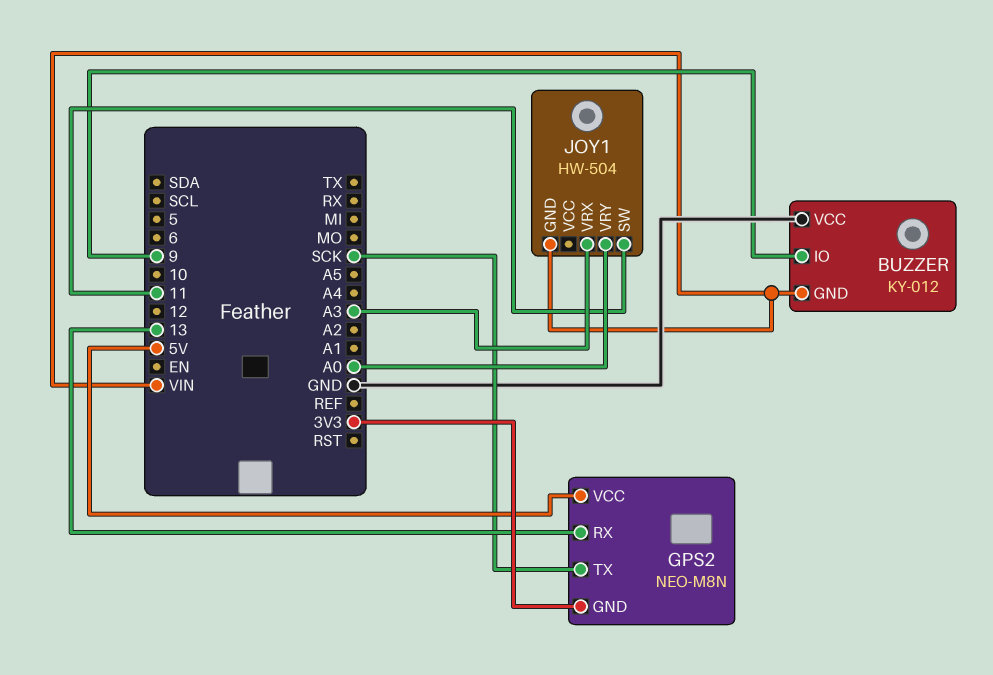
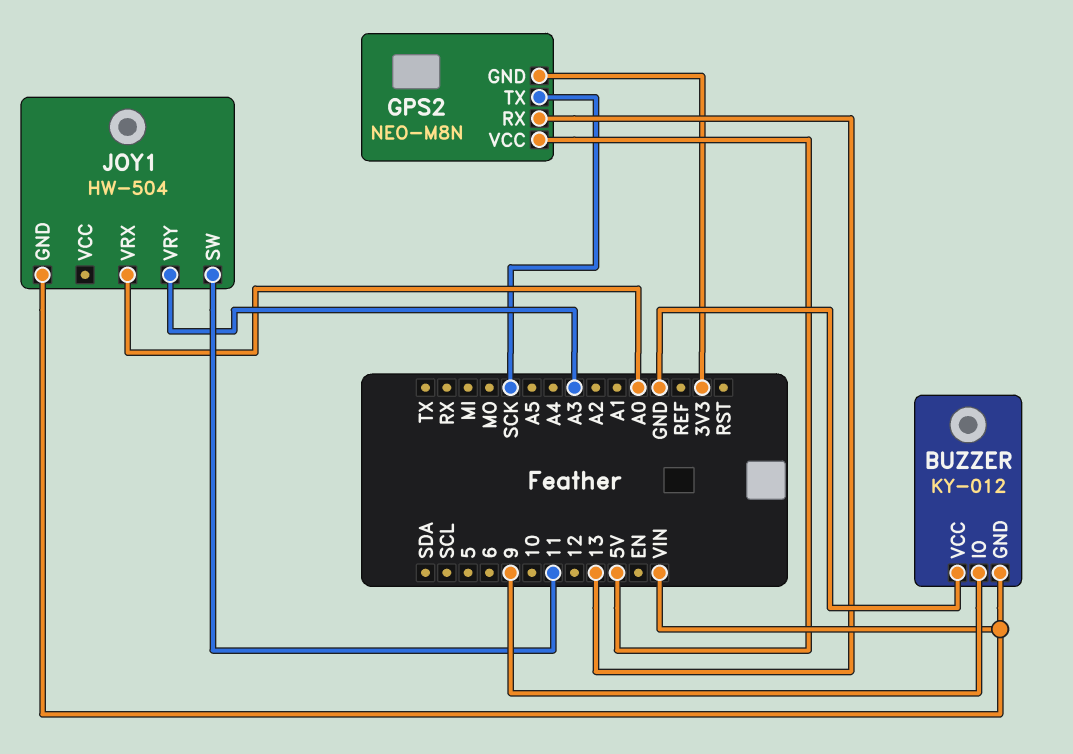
JOY1 pin VRX: A3 -> A0
JOY1 pin VRY: A0 -> A3

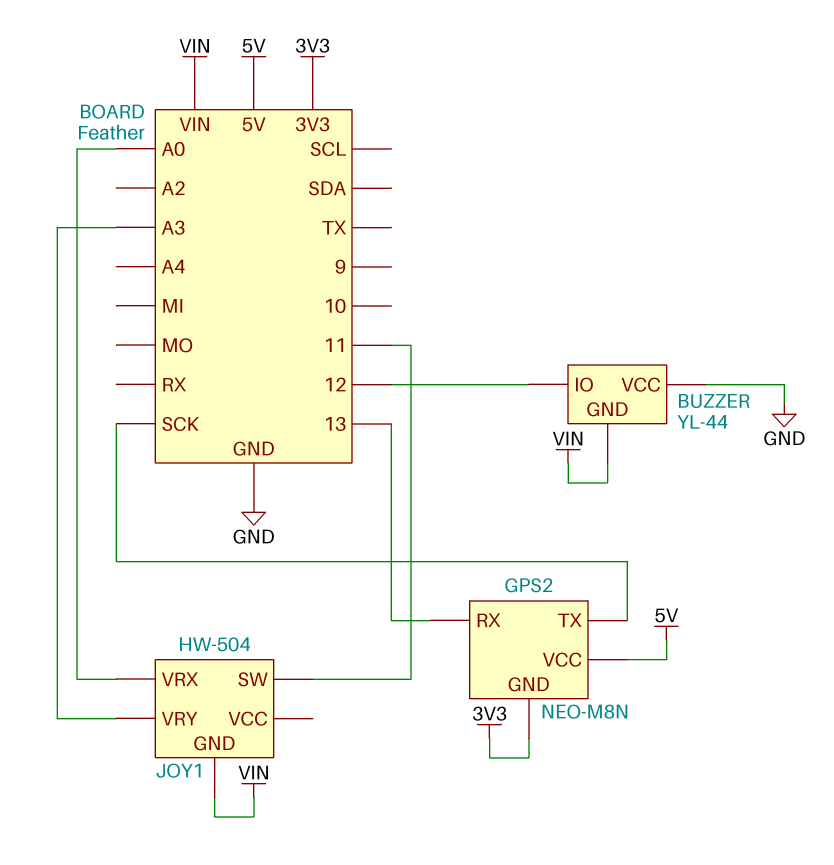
BUZZER: KY-012 -> YL-44
BUZZER pin IO: 9 -> 12

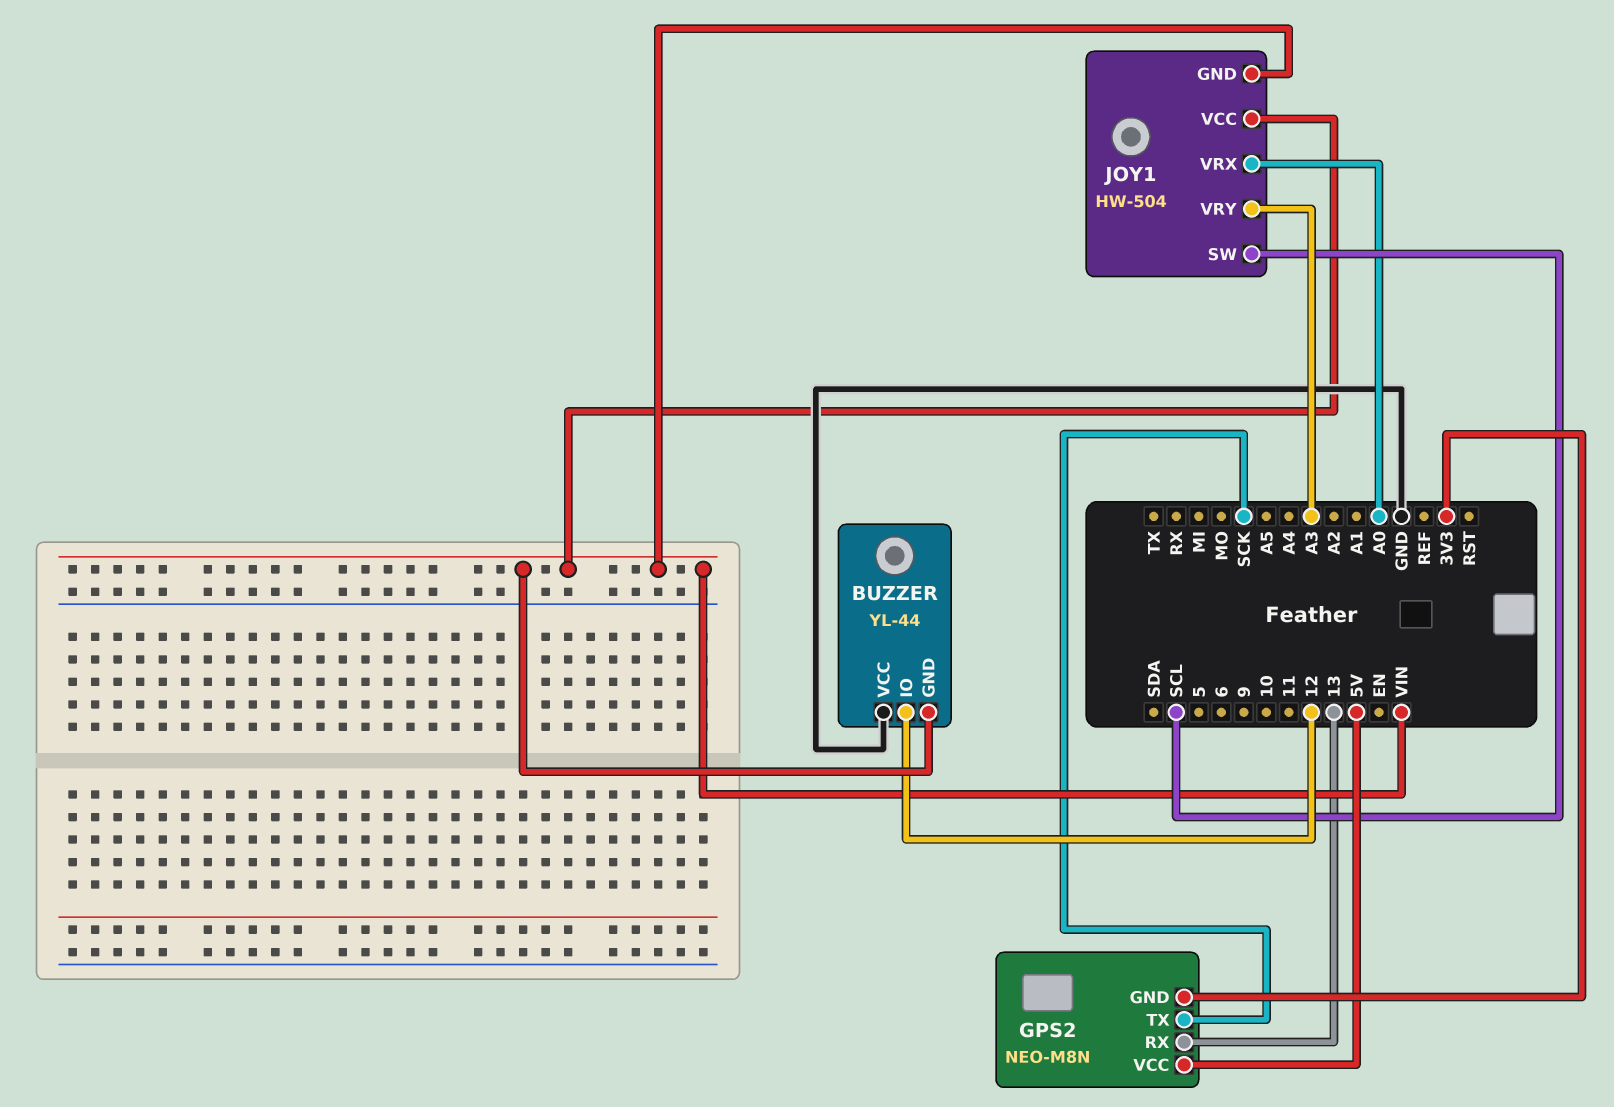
JOY1 pin SW: 11 -> SCL
JOY1 pin VCC: none -> VIN

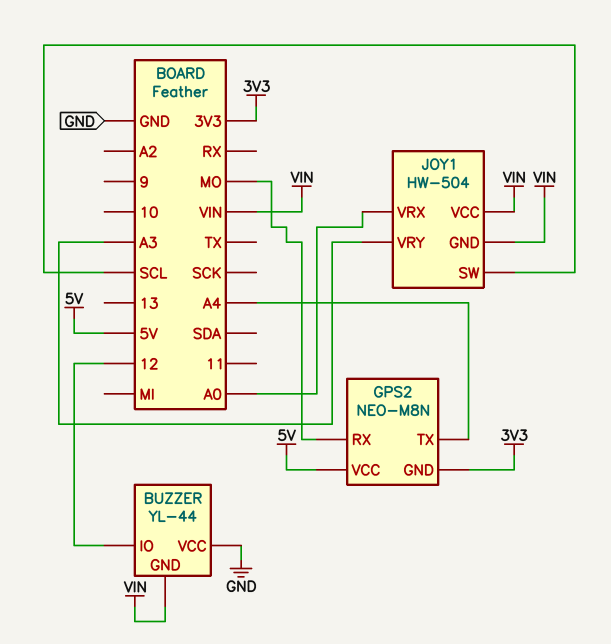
GPS2 pin RX: 13 -> MO
GPS2 pin TX: SCK -> A4

